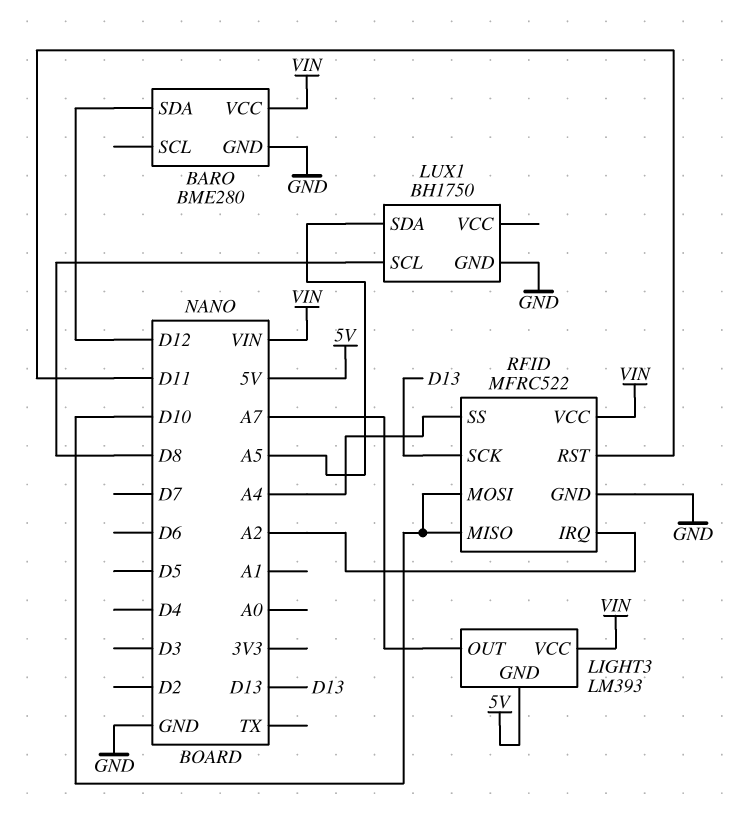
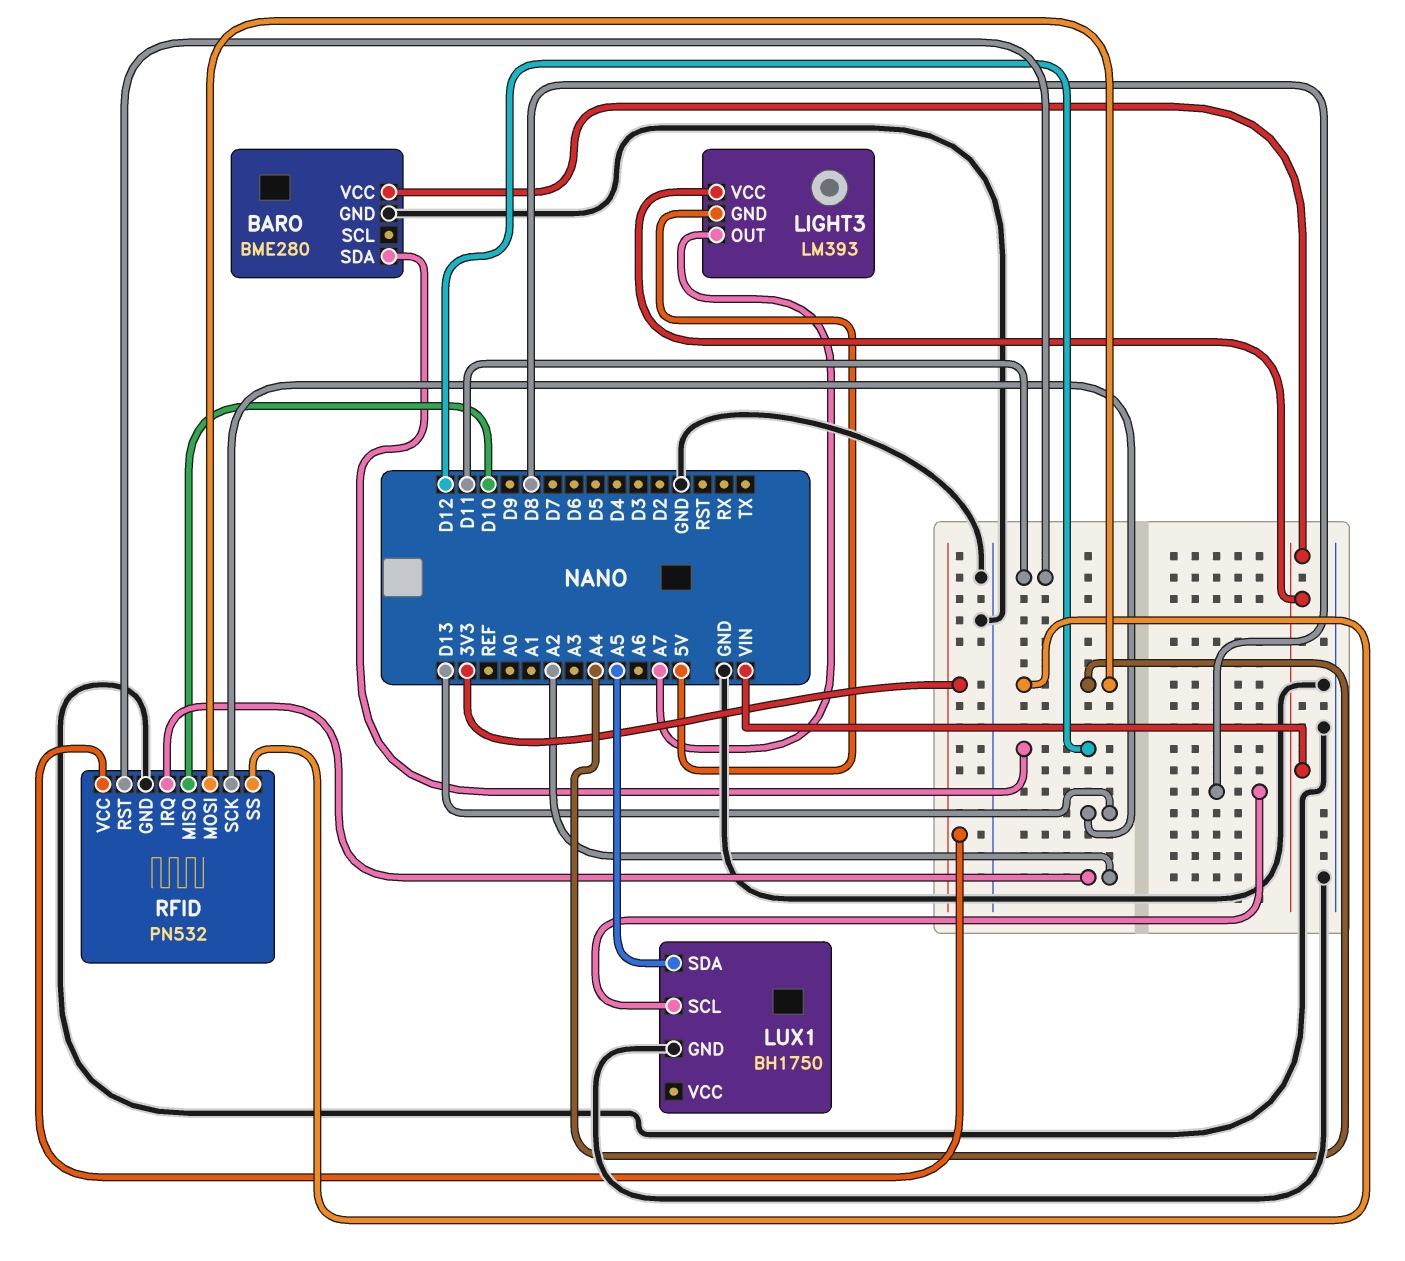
RFID: MFRC522 -> PN532
RFID pin MOSI: D10 -> A4
RFID pin VCC: VIN -> 3V3

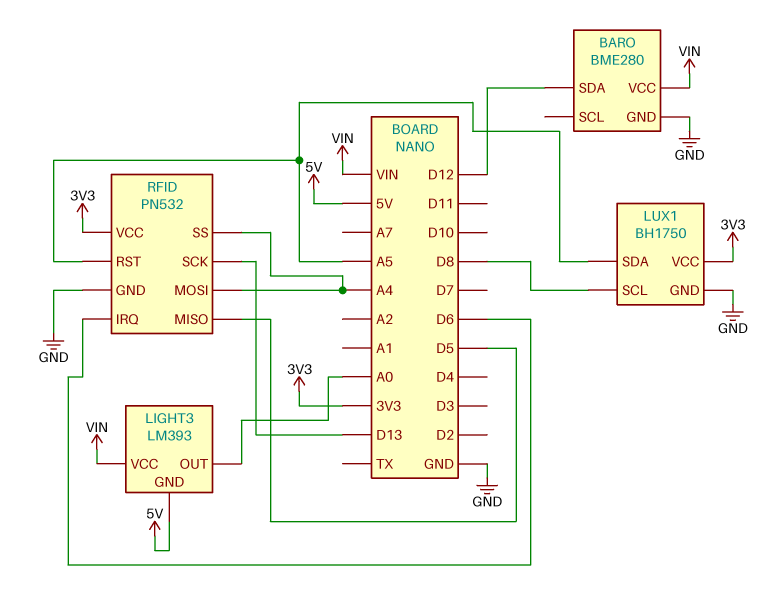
LIGHT3 pin OUT: A7 -> A0
LUX1 pin VCC: none -> 3V3
RFID pin IRQ: A2 -> D6
RFID pin MISO: D10 -> D5
RFID pin RST: D11 -> A5

